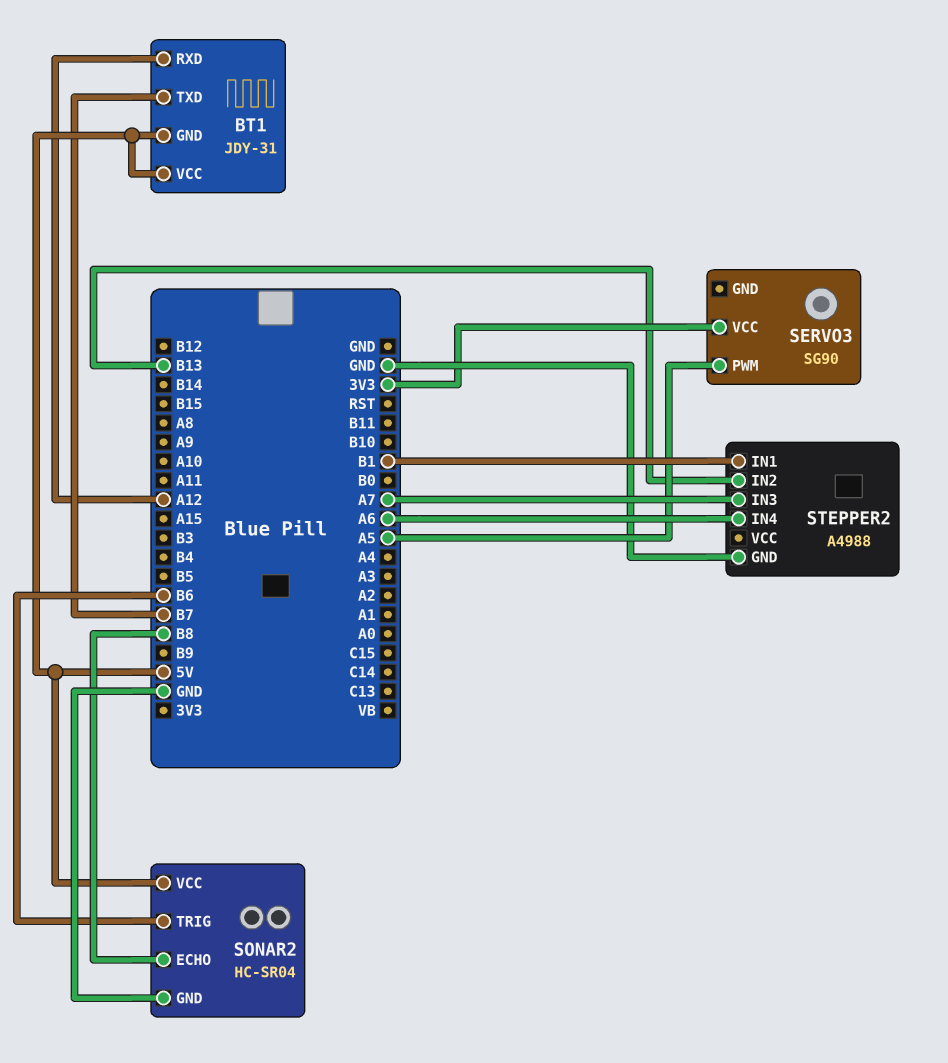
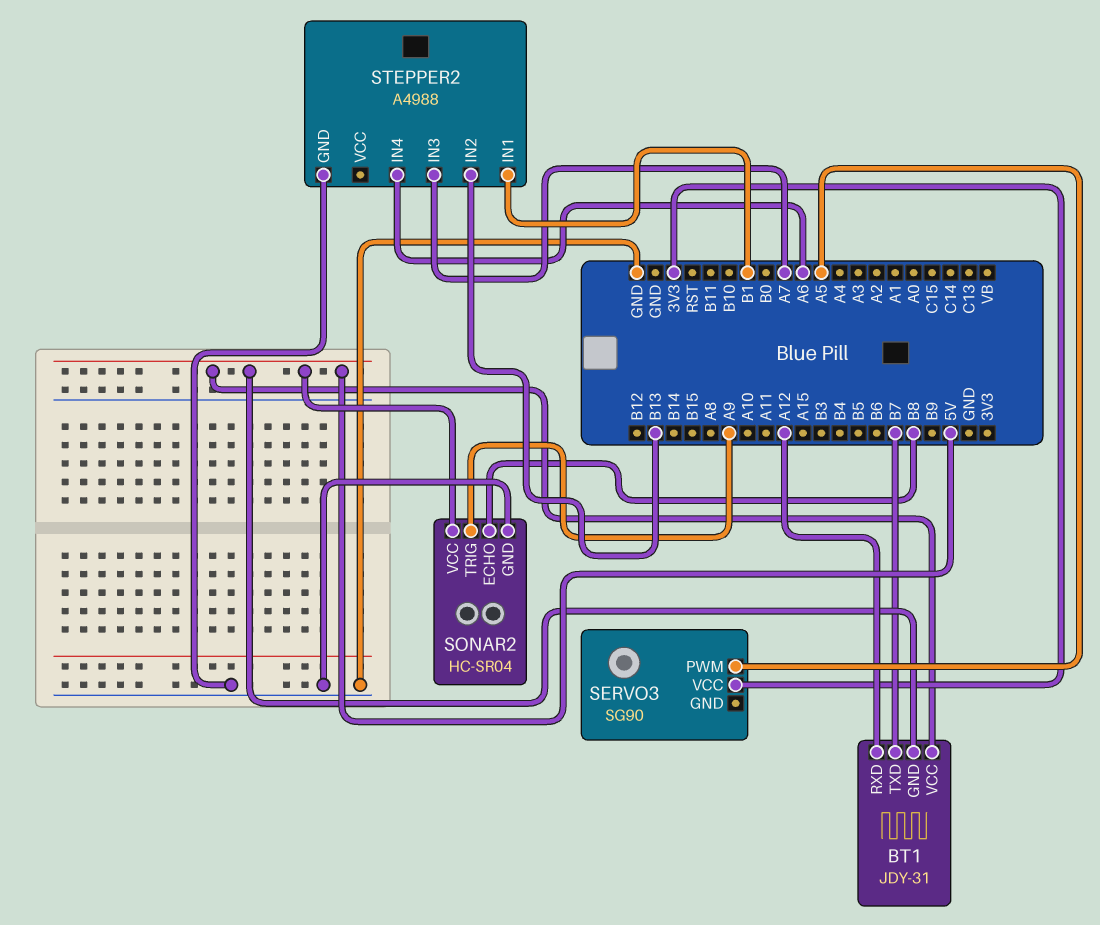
SONAR2 pin TRIG: B6 -> A9

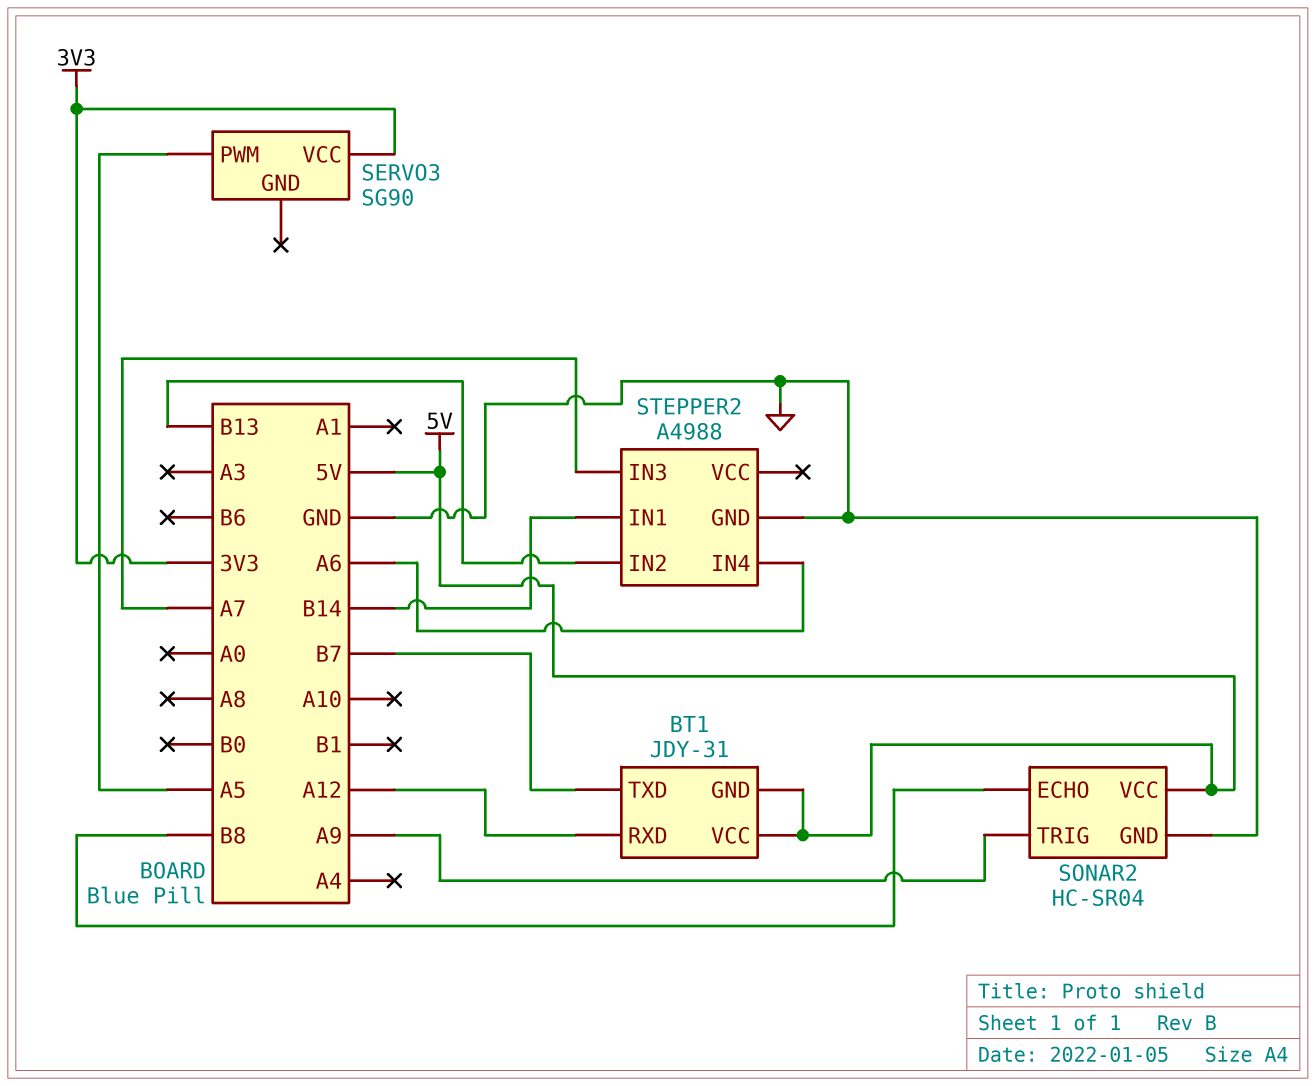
STEPPER2 pin IN1: B1 -> B14

